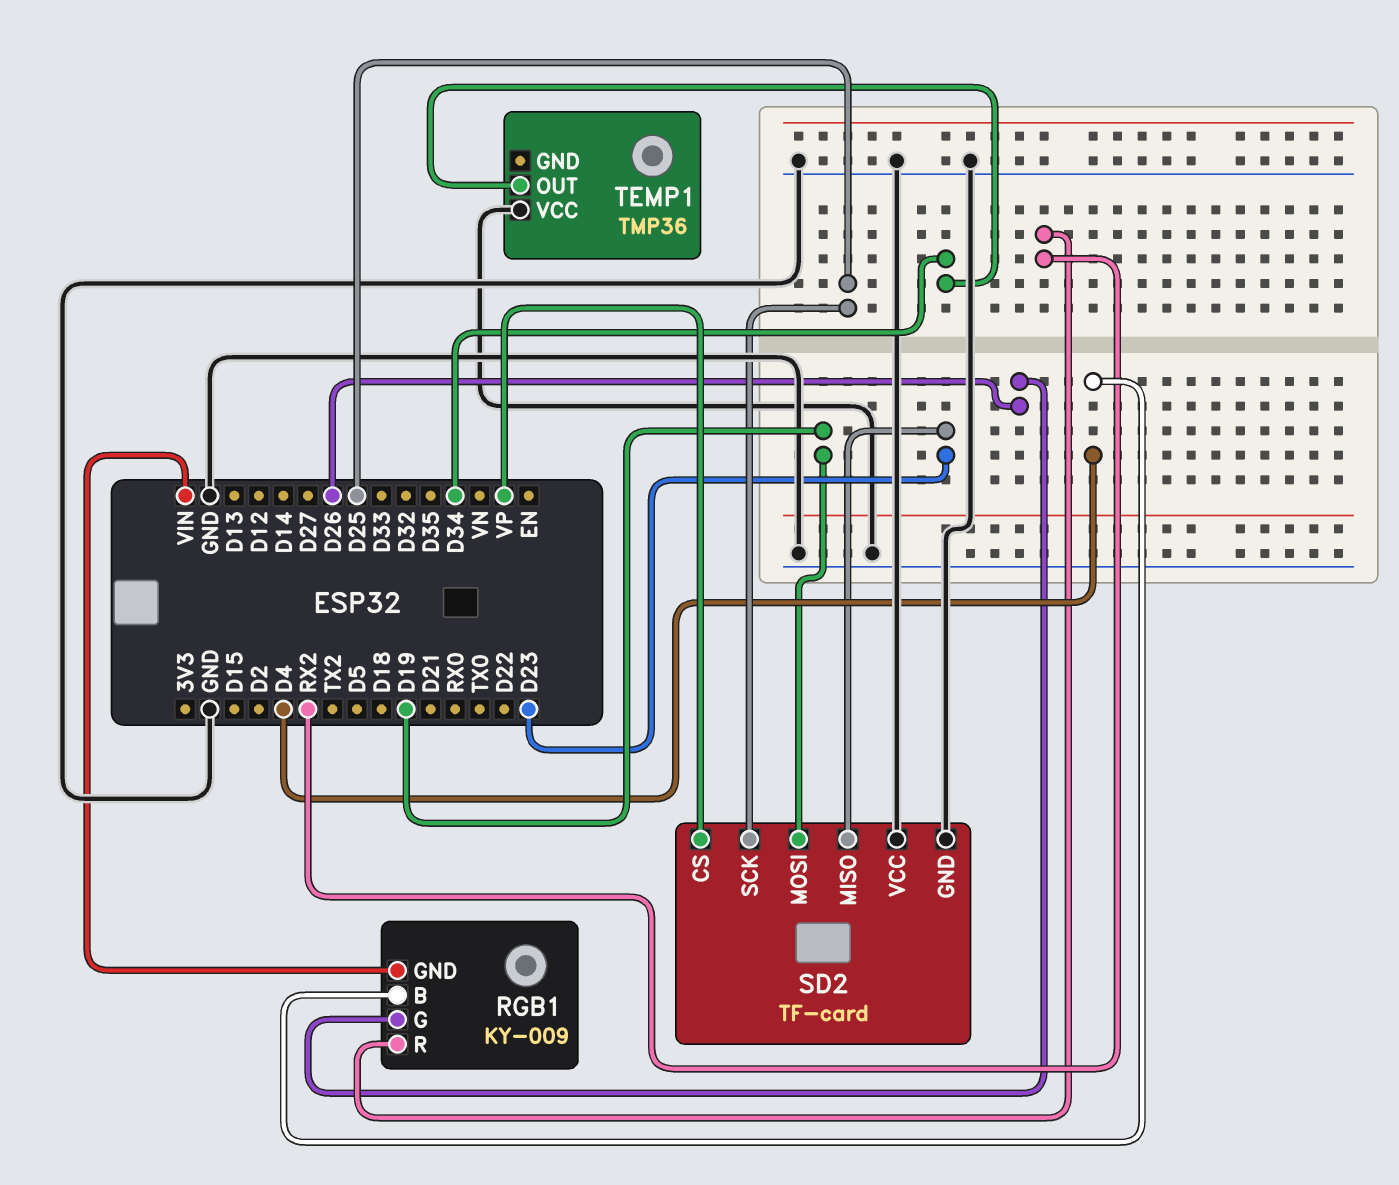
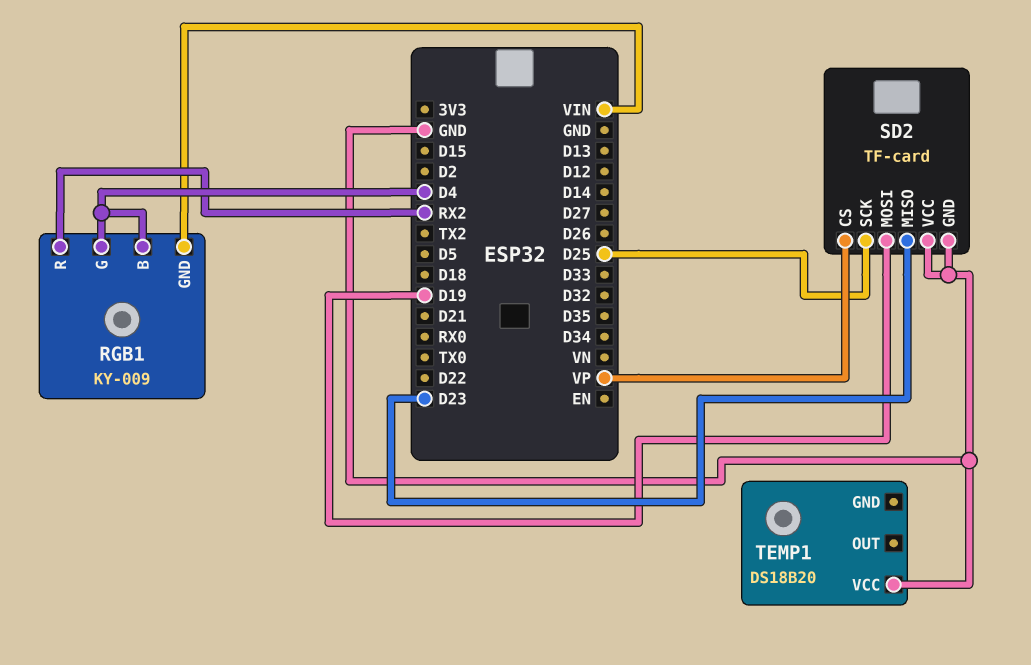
RGB1 pin G: D26 -> D4
TEMP1: TMP36 -> DS18B20
TEMP1 pin OUT: D34 -> none

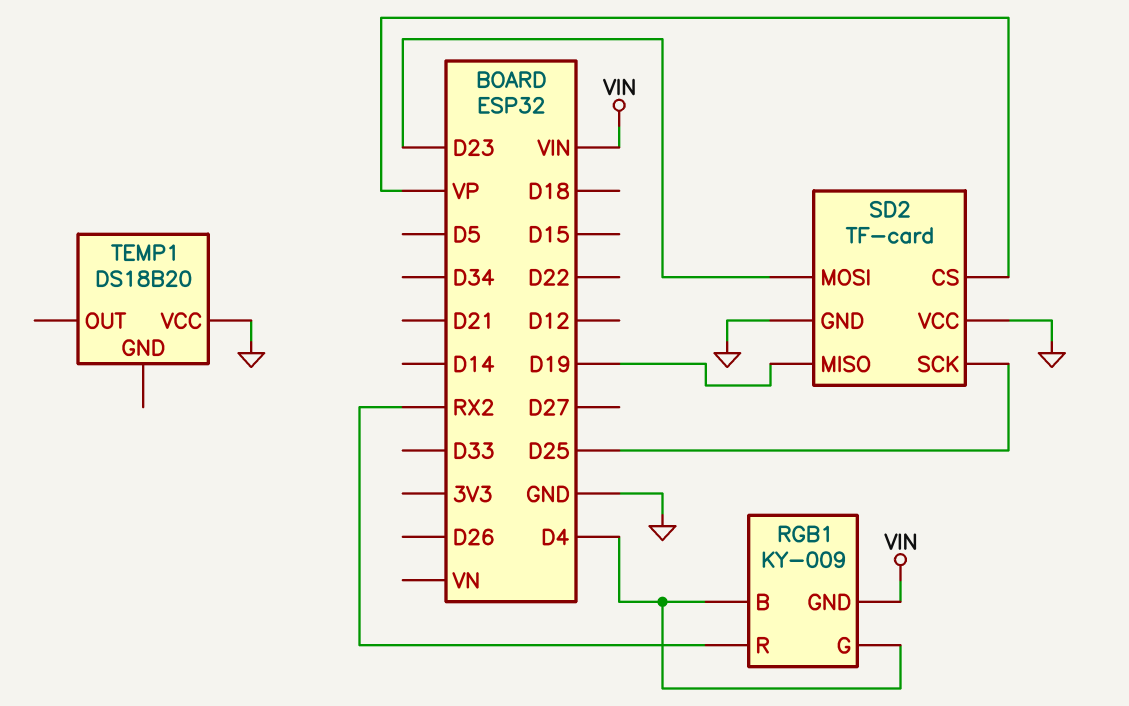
SD2 pin MISO: D23 -> D19
SD2 pin MOSI: D19 -> D23

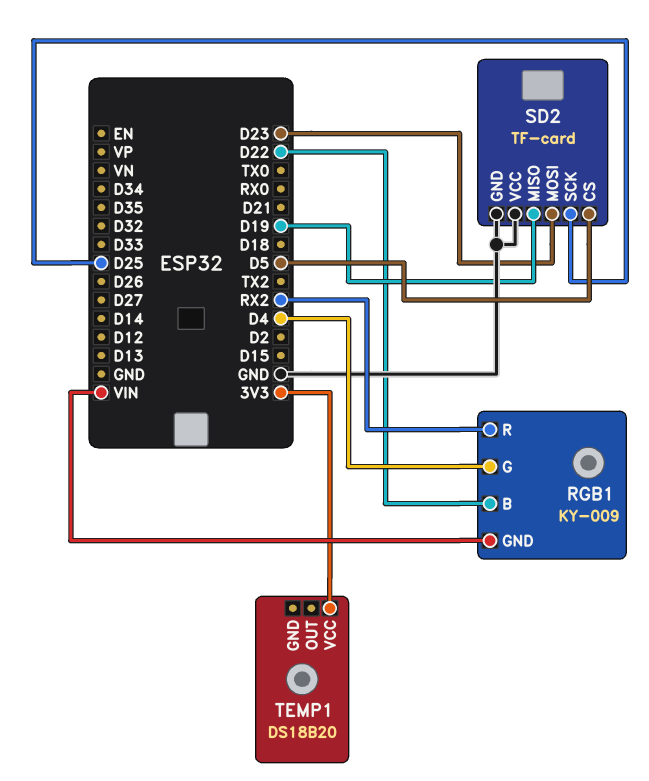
RGB1 pin B: D4 -> D22
SD2 pin CS: VP -> D5
TEMP1 pin VCC: GND -> 3V3

